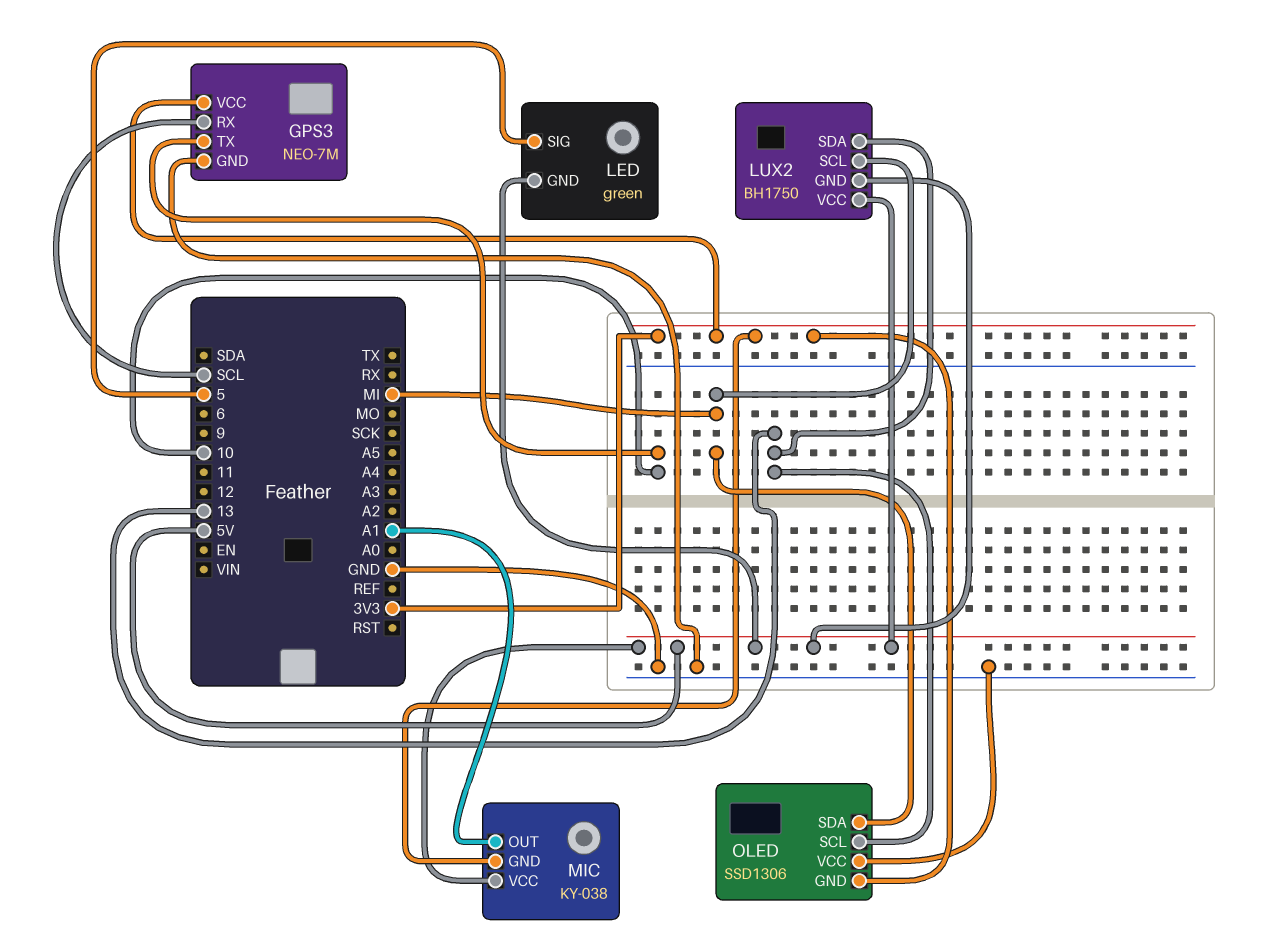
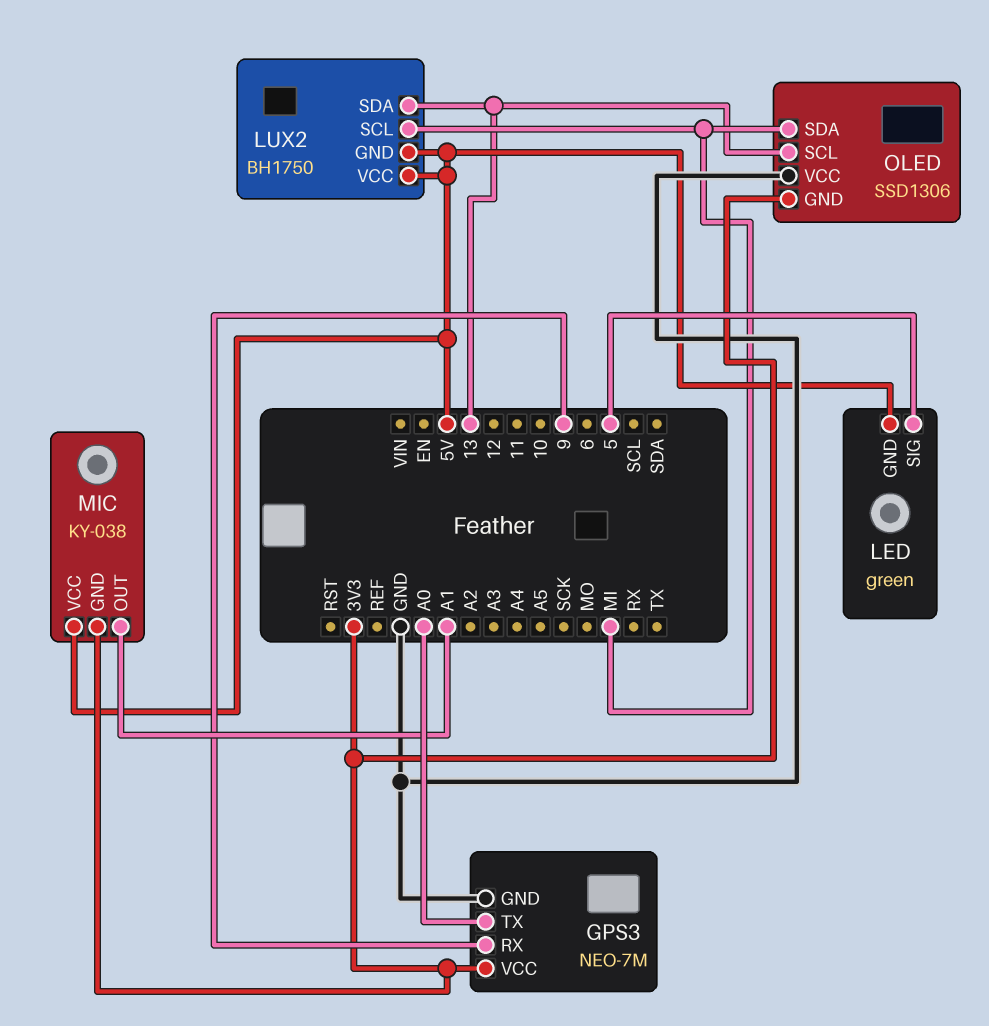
GPS3 pin RX: SCL -> 9
GPS3 pin TX: 10 -> A0

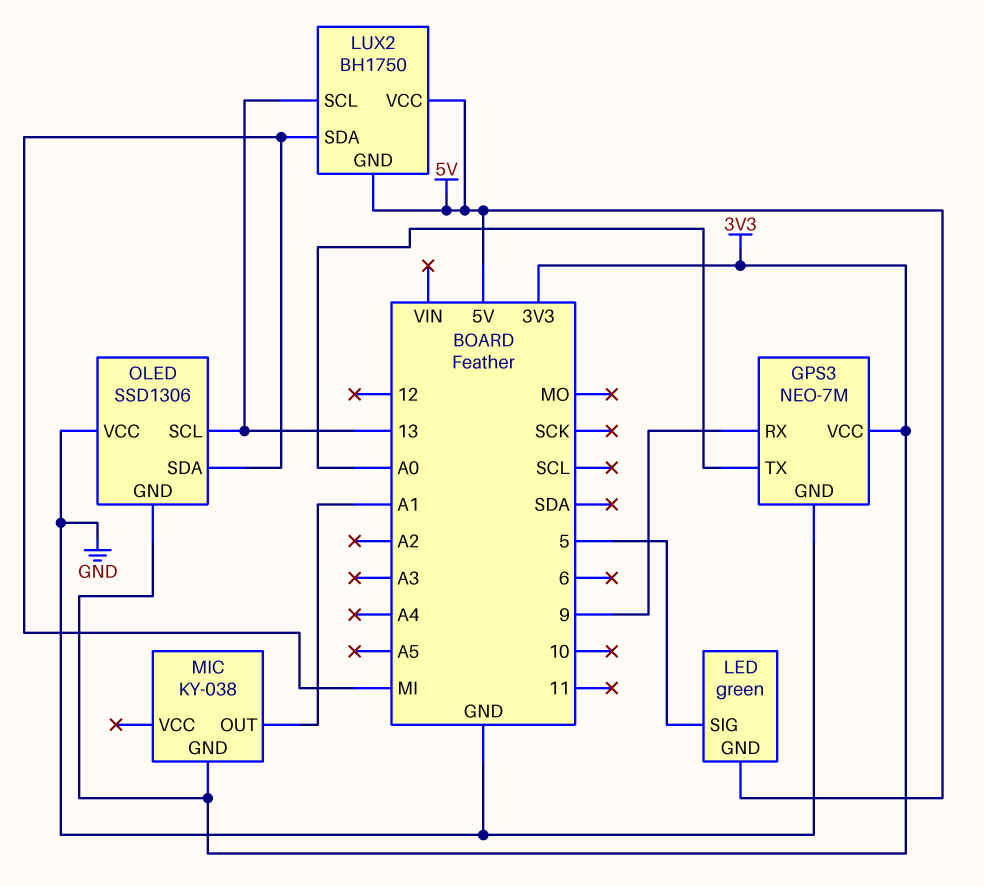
LUX2 pin SCL: MI -> 13
LUX2 pin SDA: 13 -> MI
MIC pin VCC: 5V -> none

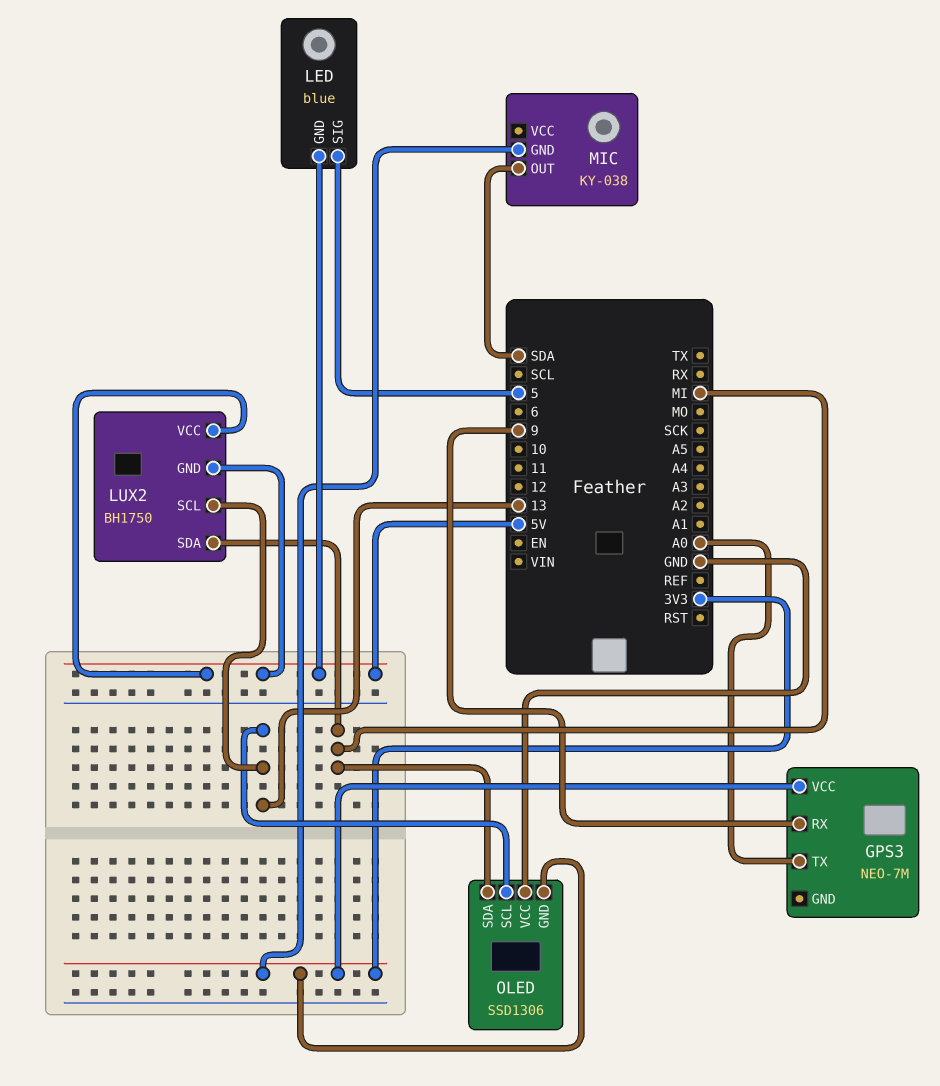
GPS3 pin GND: GND -> none
LED: green -> blue
MIC pin OUT: A1 -> SDA

